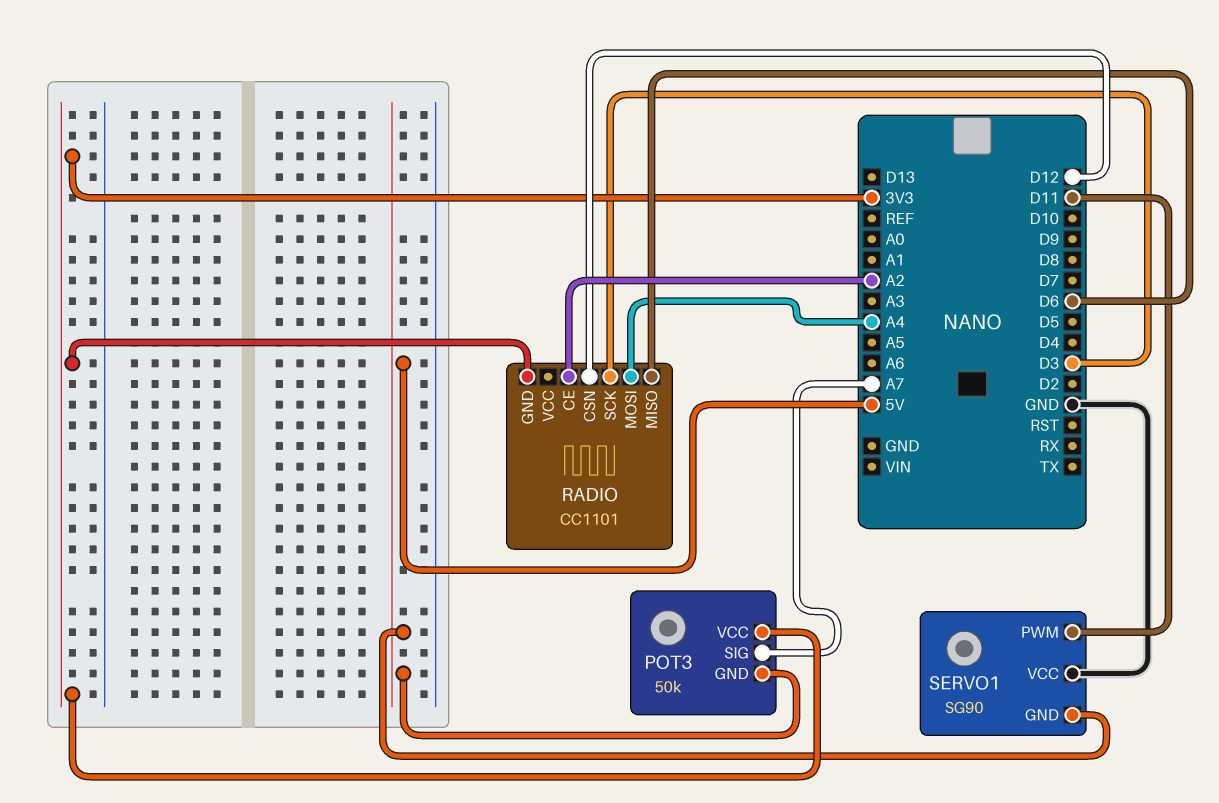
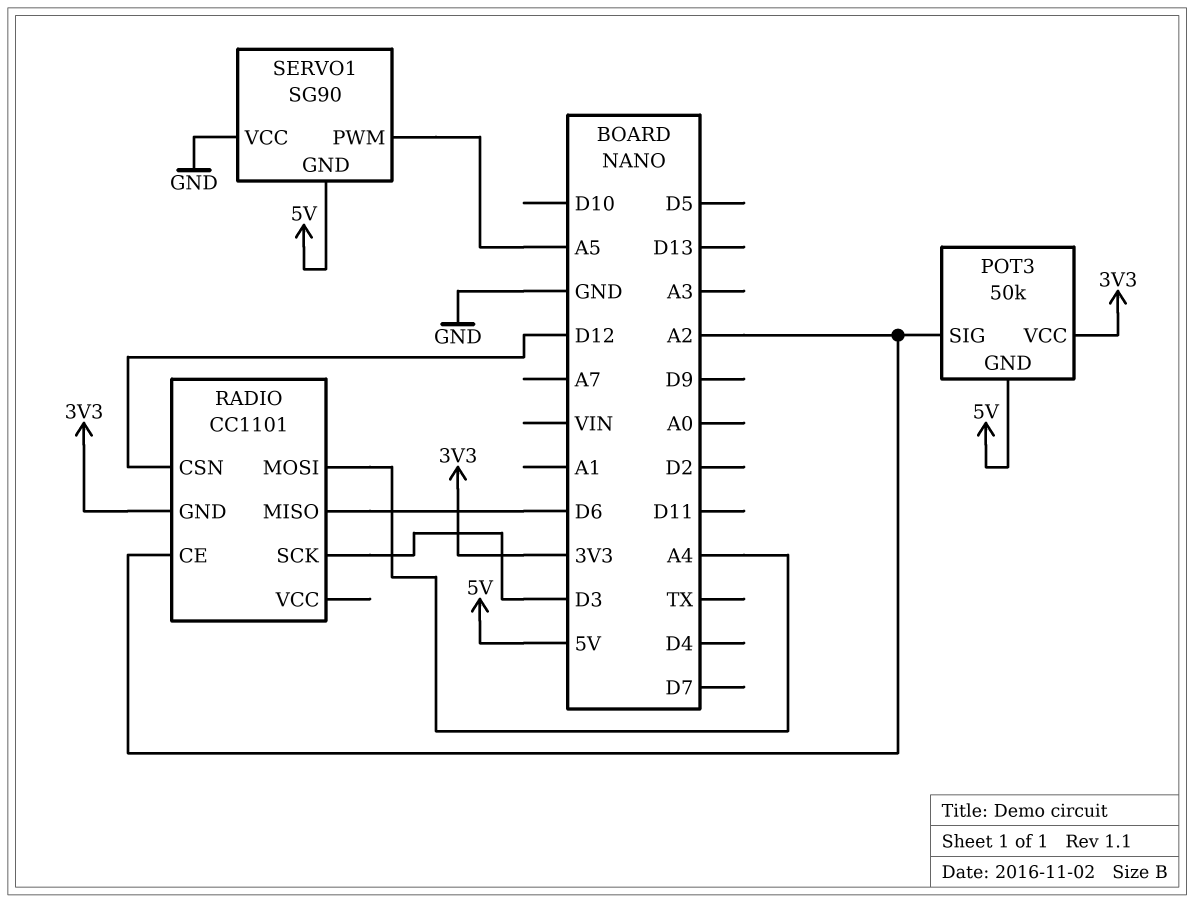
POT3 pin SIG: A7 -> A2
SERVO1 pin PWM: D11 -> A5

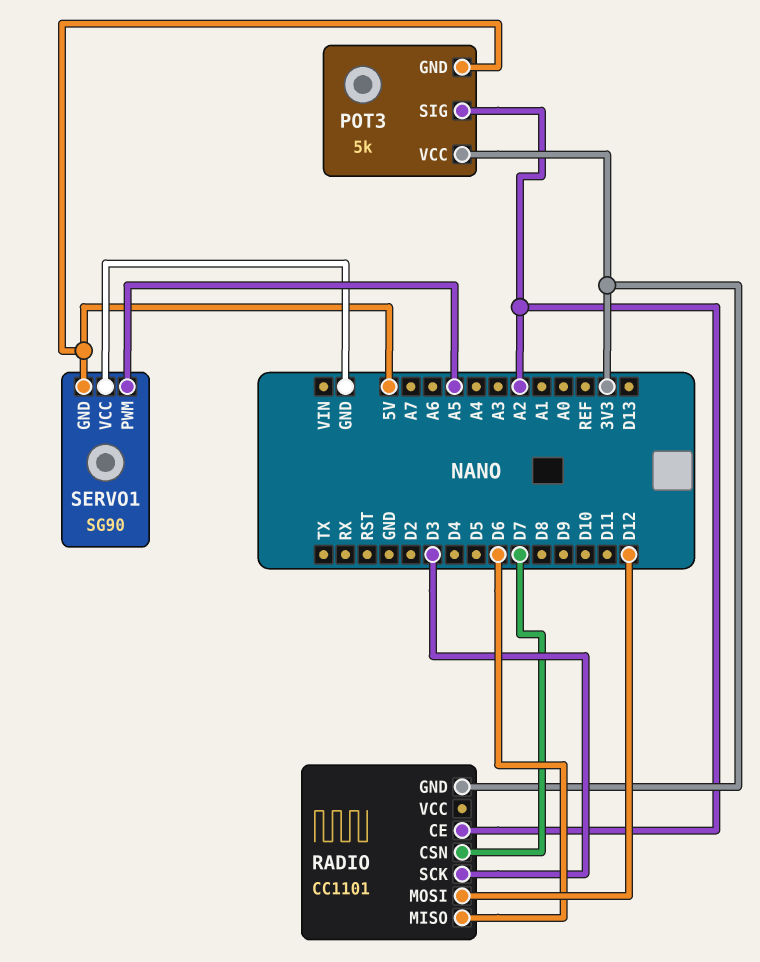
POT3: 50k -> 5k
RADIO pin CSN: D12 -> D7
RADIO pin MOSI: A4 -> D12

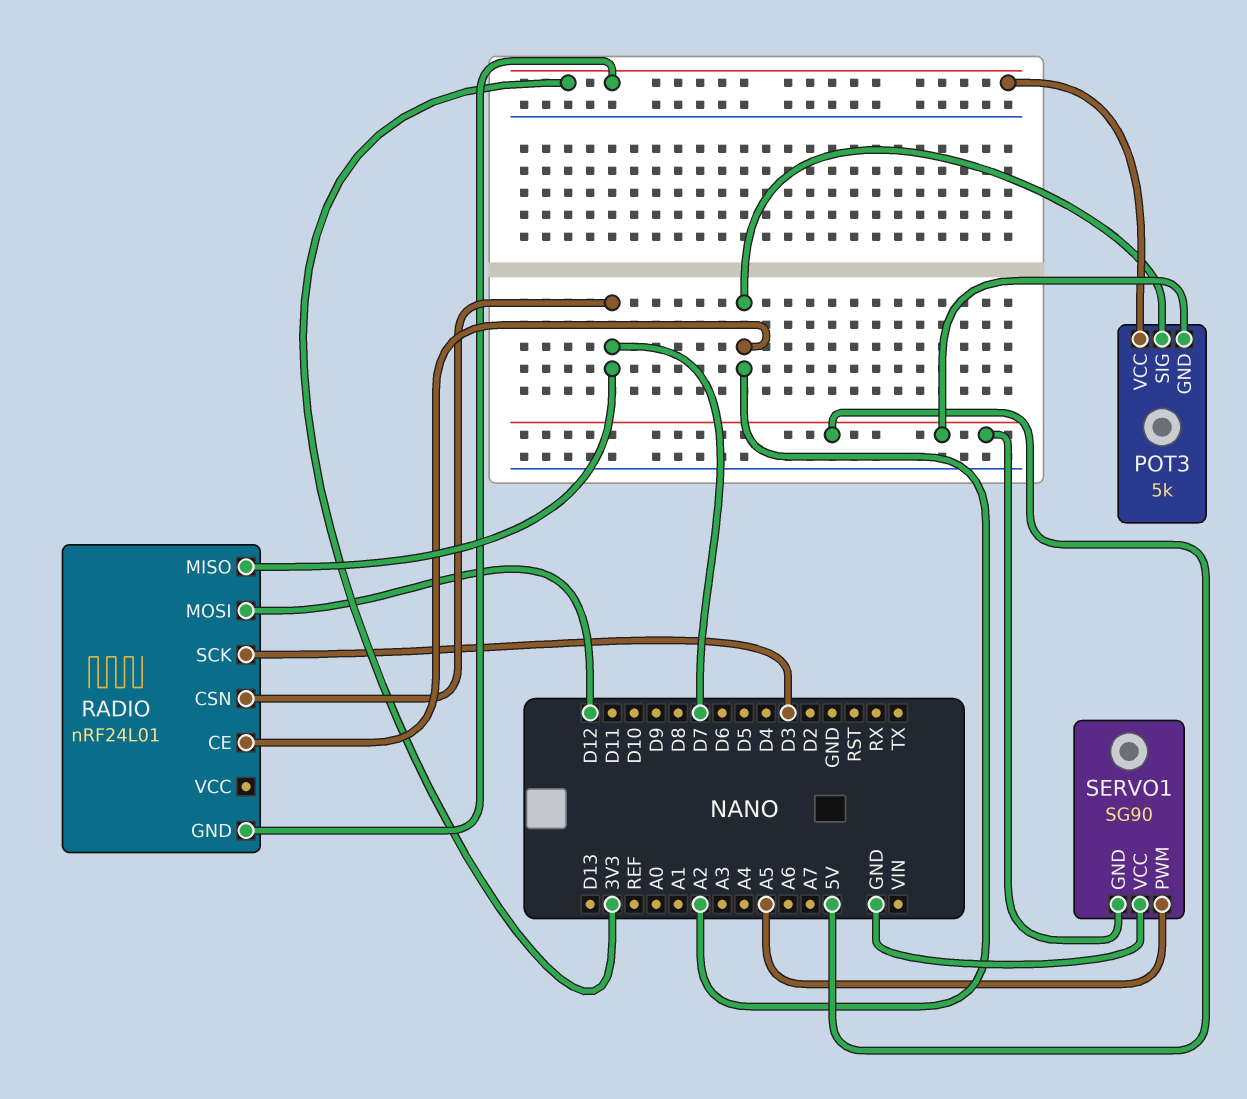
RADIO: CC1101 -> nRF24L01
RADIO pin MISO: D6 -> D7

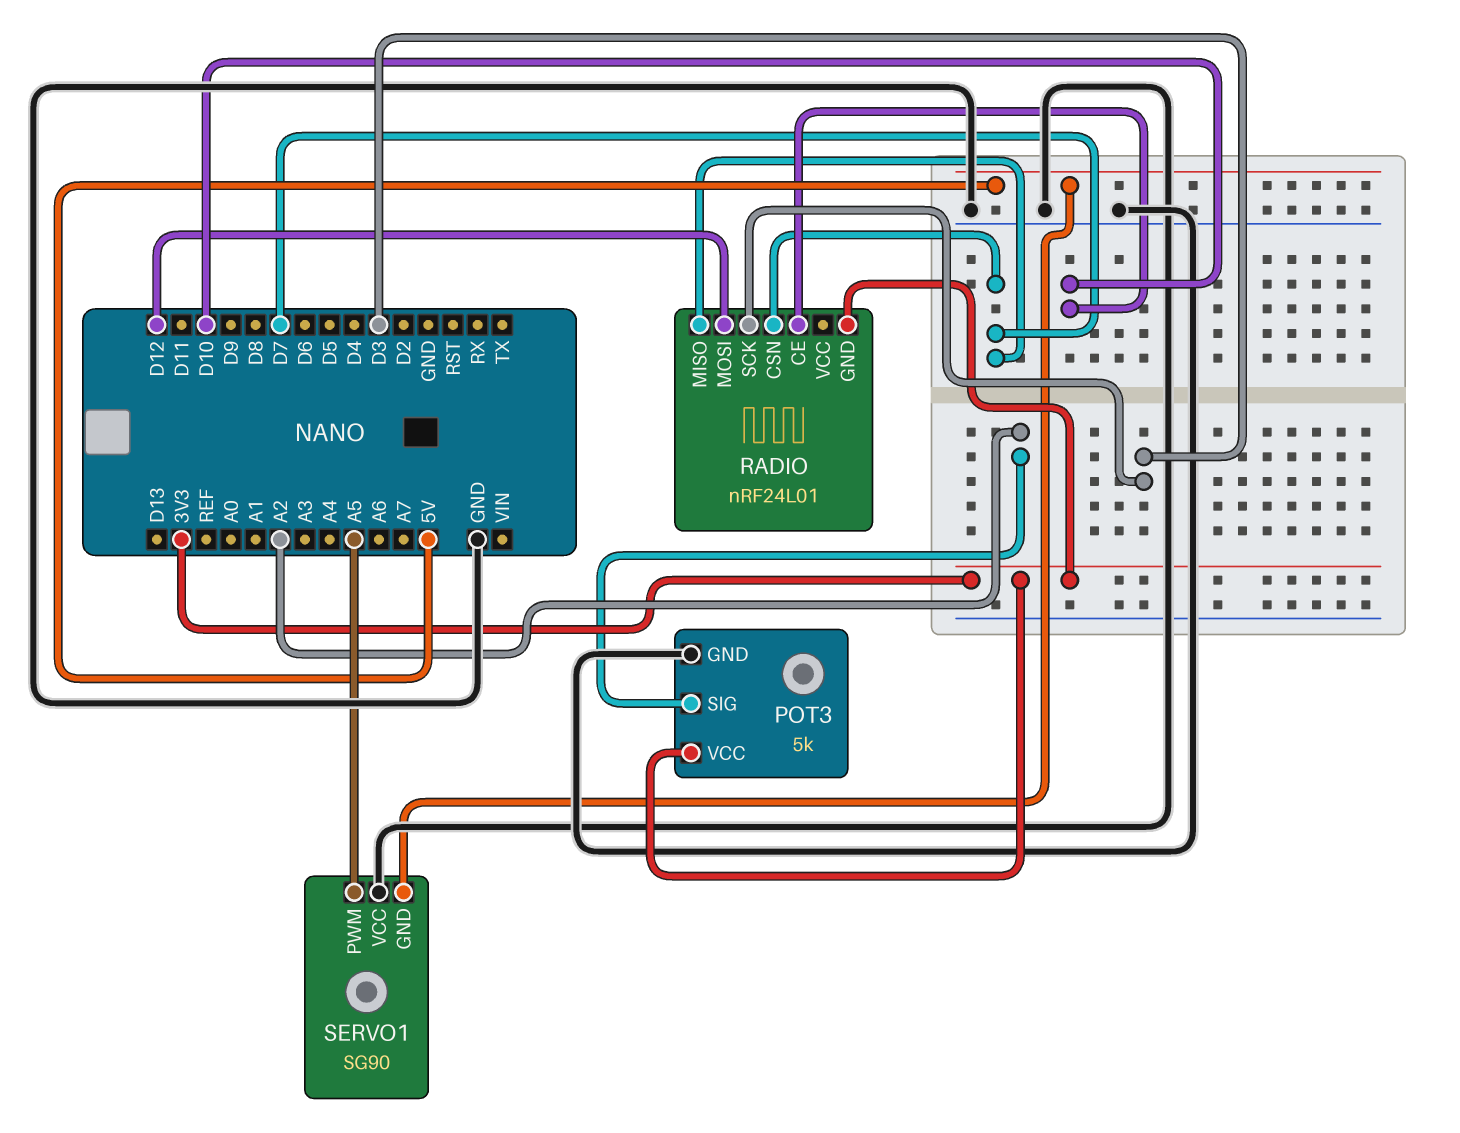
POT3 pin GND: 5V -> GND
RADIO pin CE: A2 -> D10

